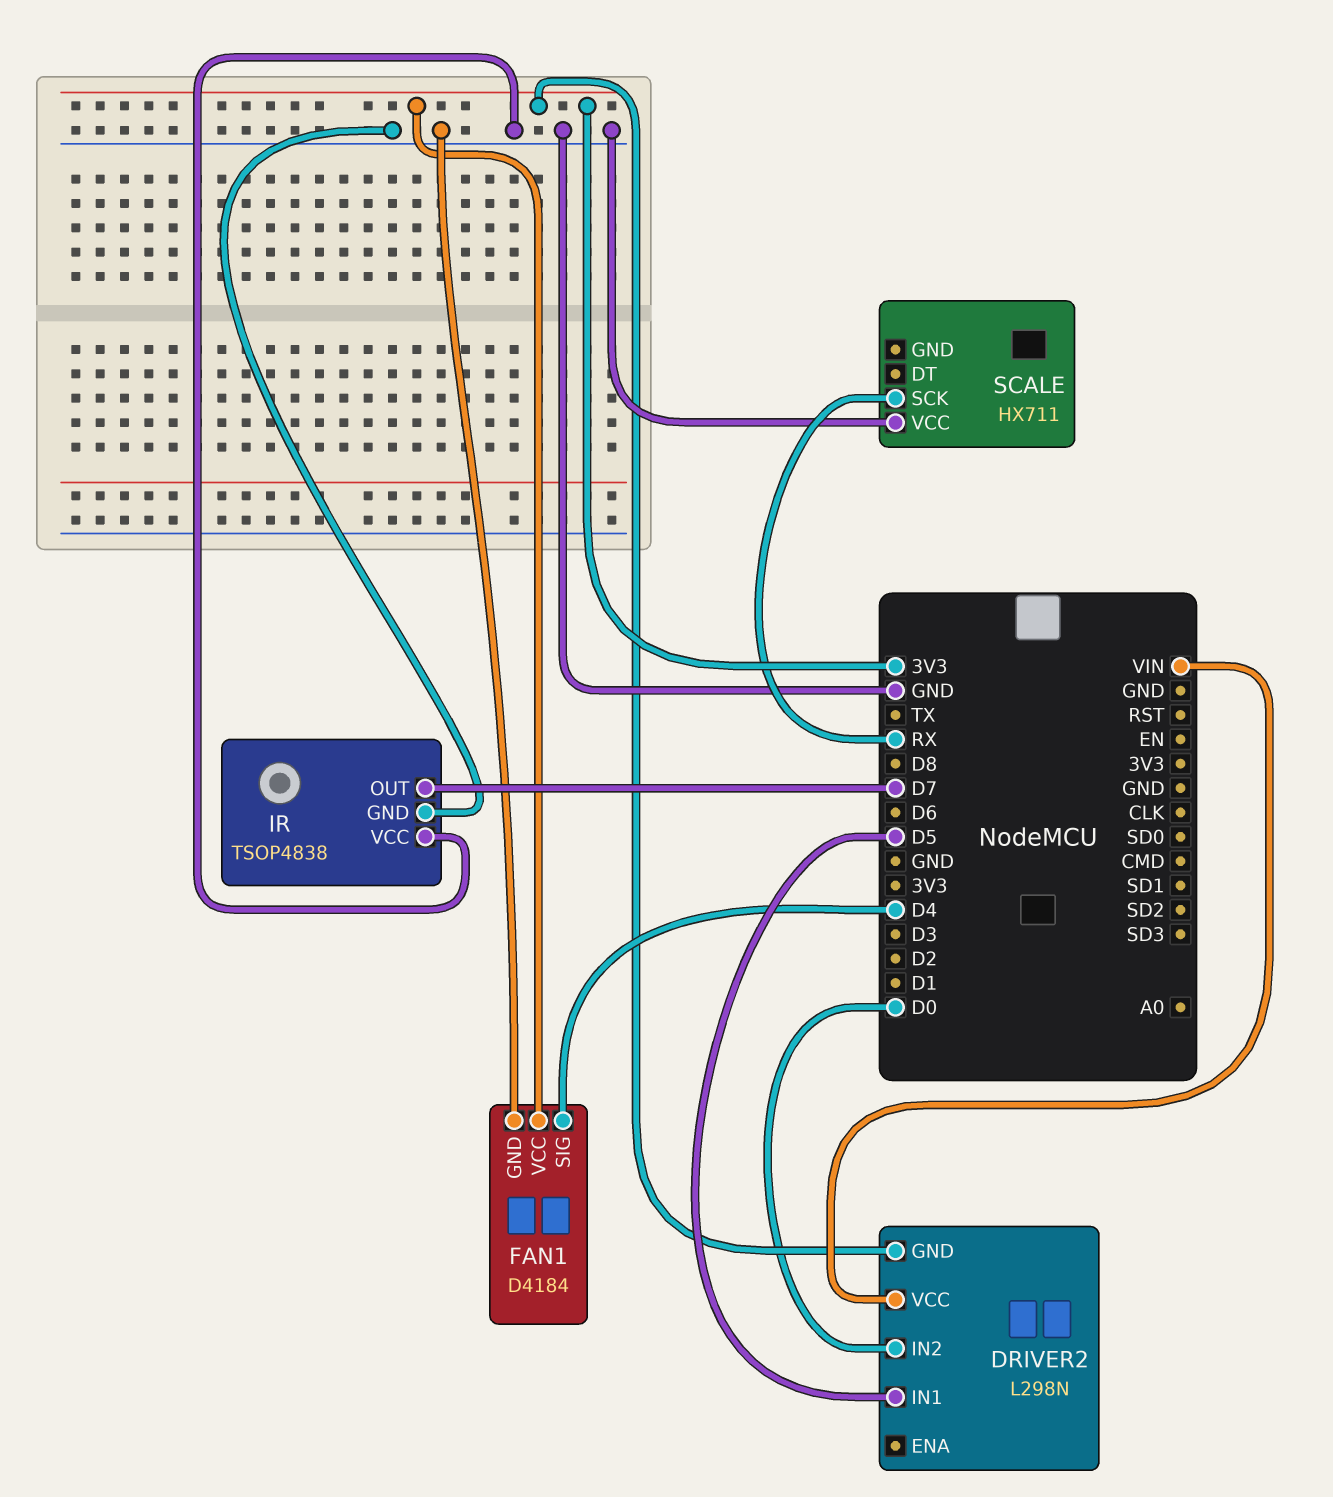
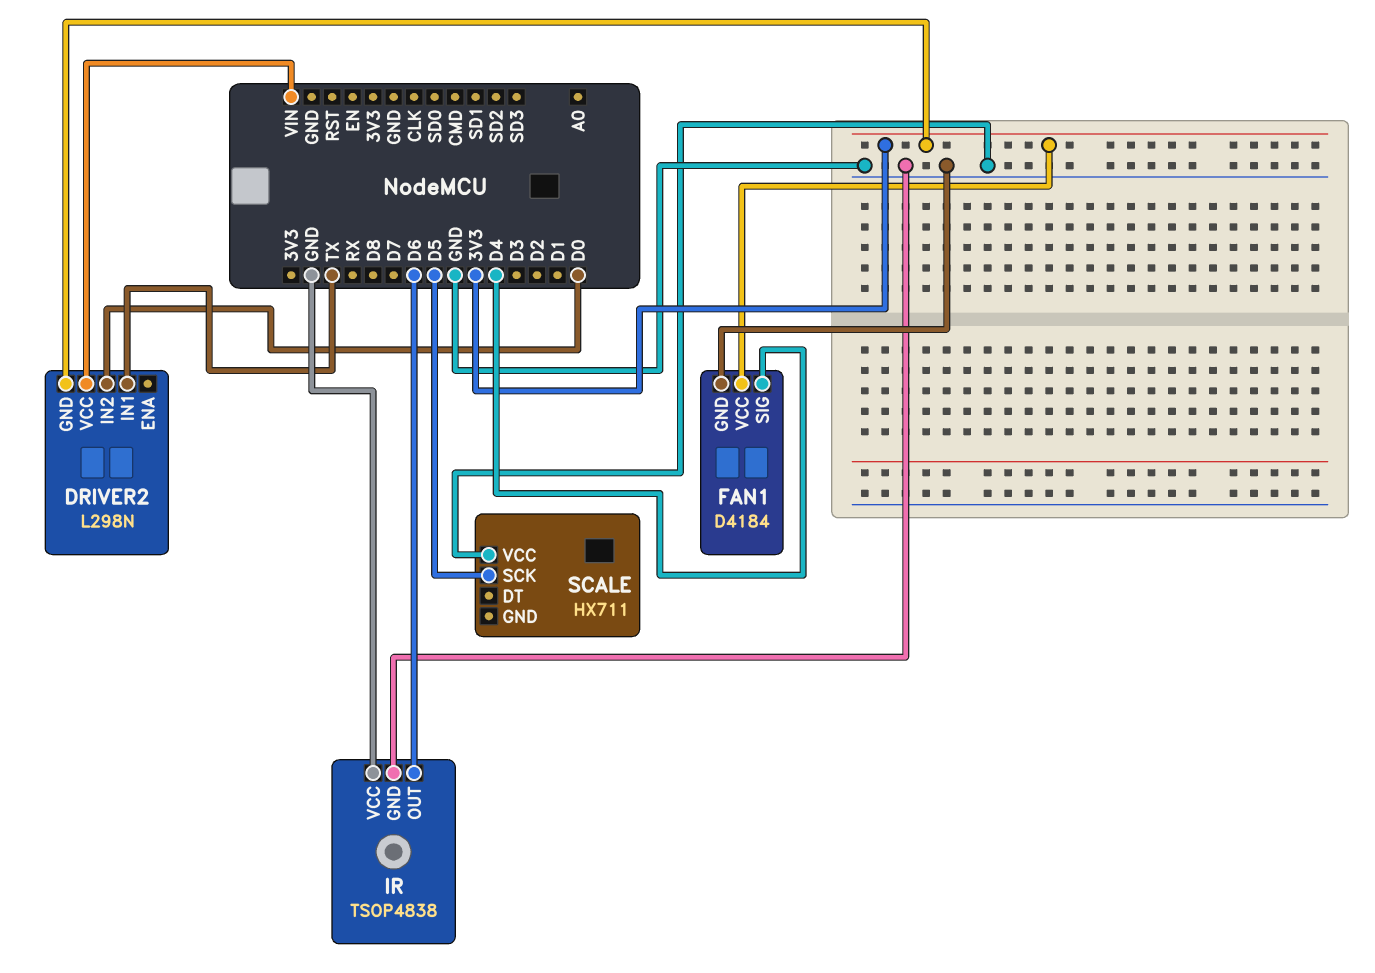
DRIVER2 pin IN1: D5 -> TX
IR pin OUT: D7 -> D6
SCALE pin SCK: RX -> D5

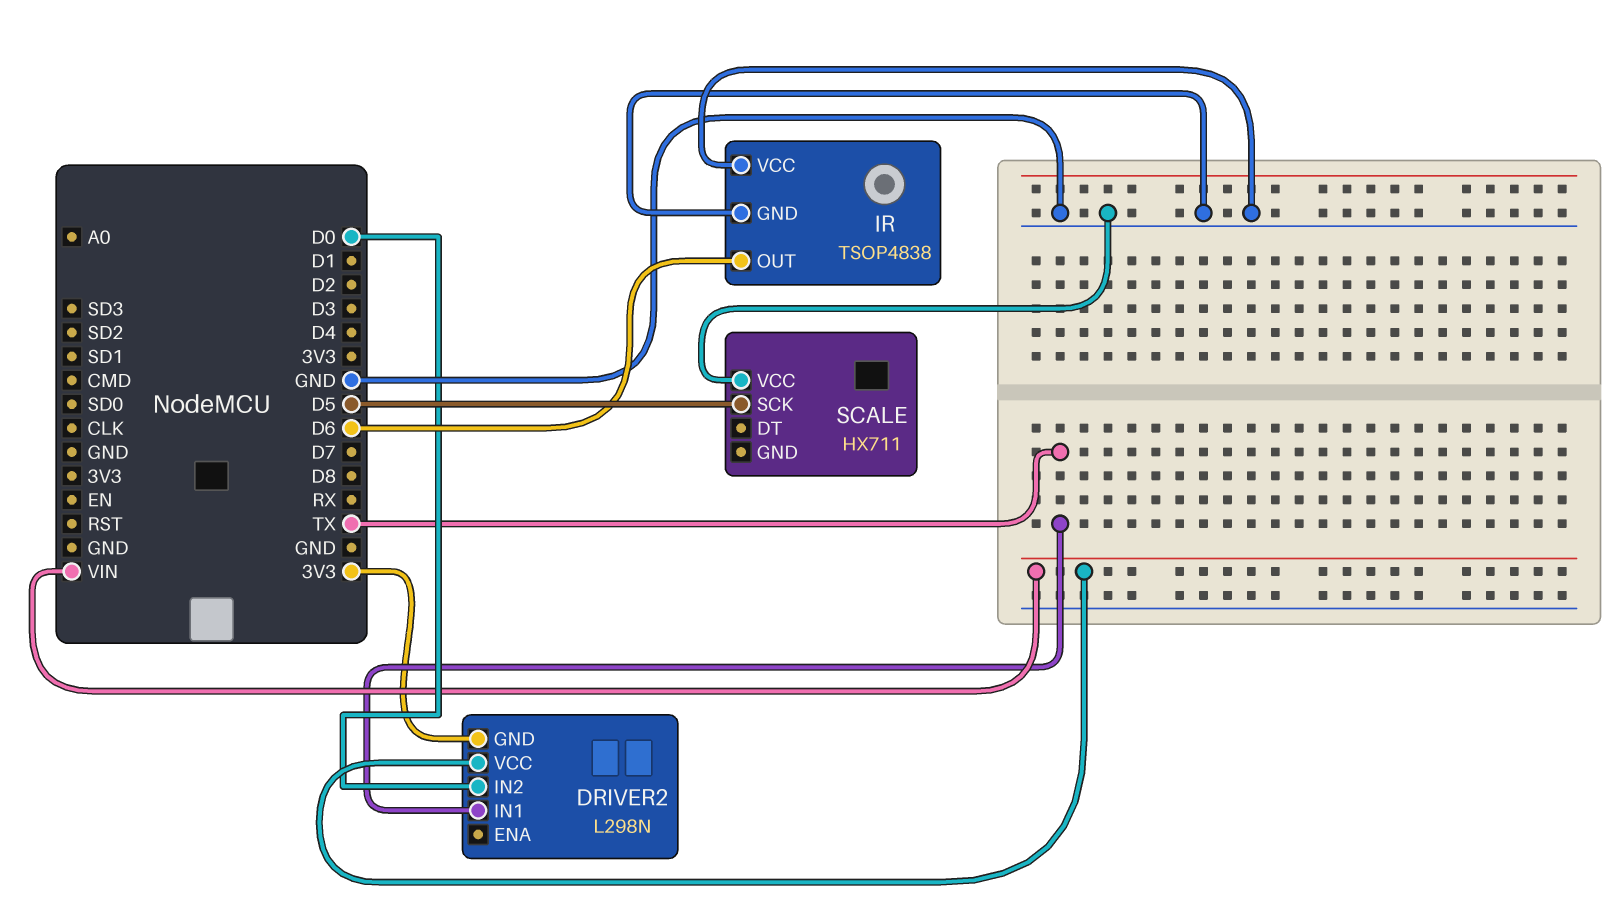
FAN1: D4184 -> none
FAN1 pin GND: GND -> none
FAN1 pin SIG: D4 -> none
FAN1 pin VCC: 3V3 -> none

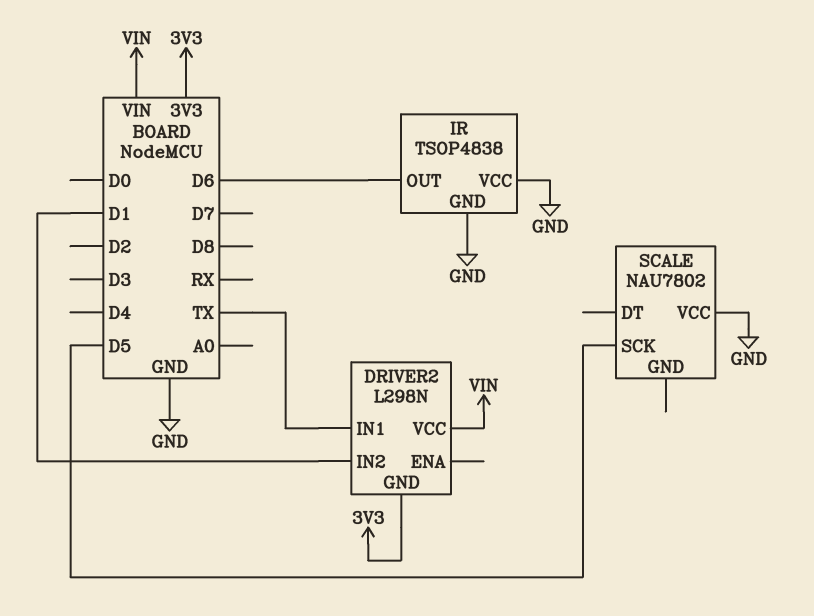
DRIVER2 pin IN2: D0 -> D1
SCALE: HX711 -> NAU7802

